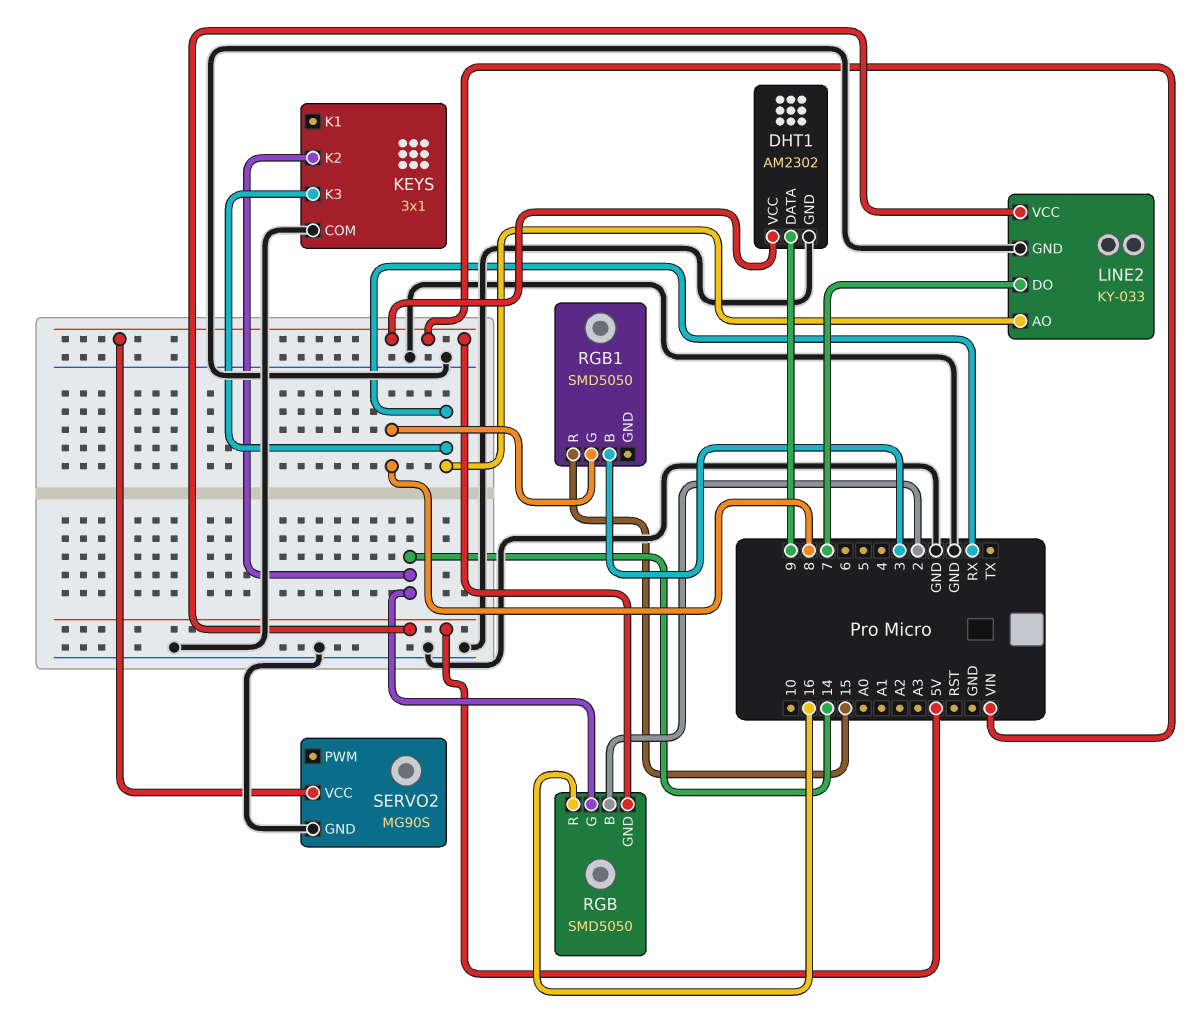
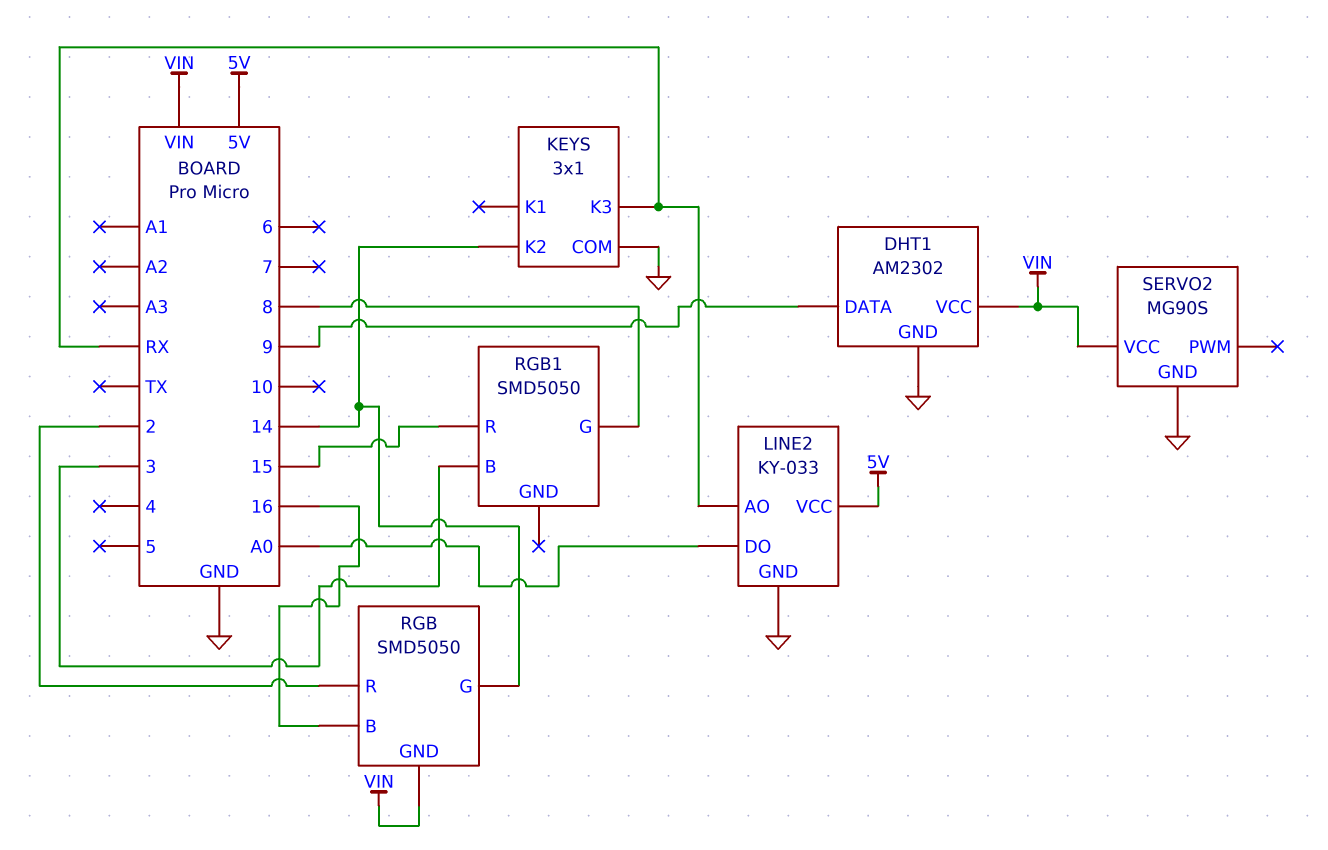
LINE2 pin DO: 7 -> A0
RGB pin B: 2 -> 16
RGB pin R: 16 -> 2

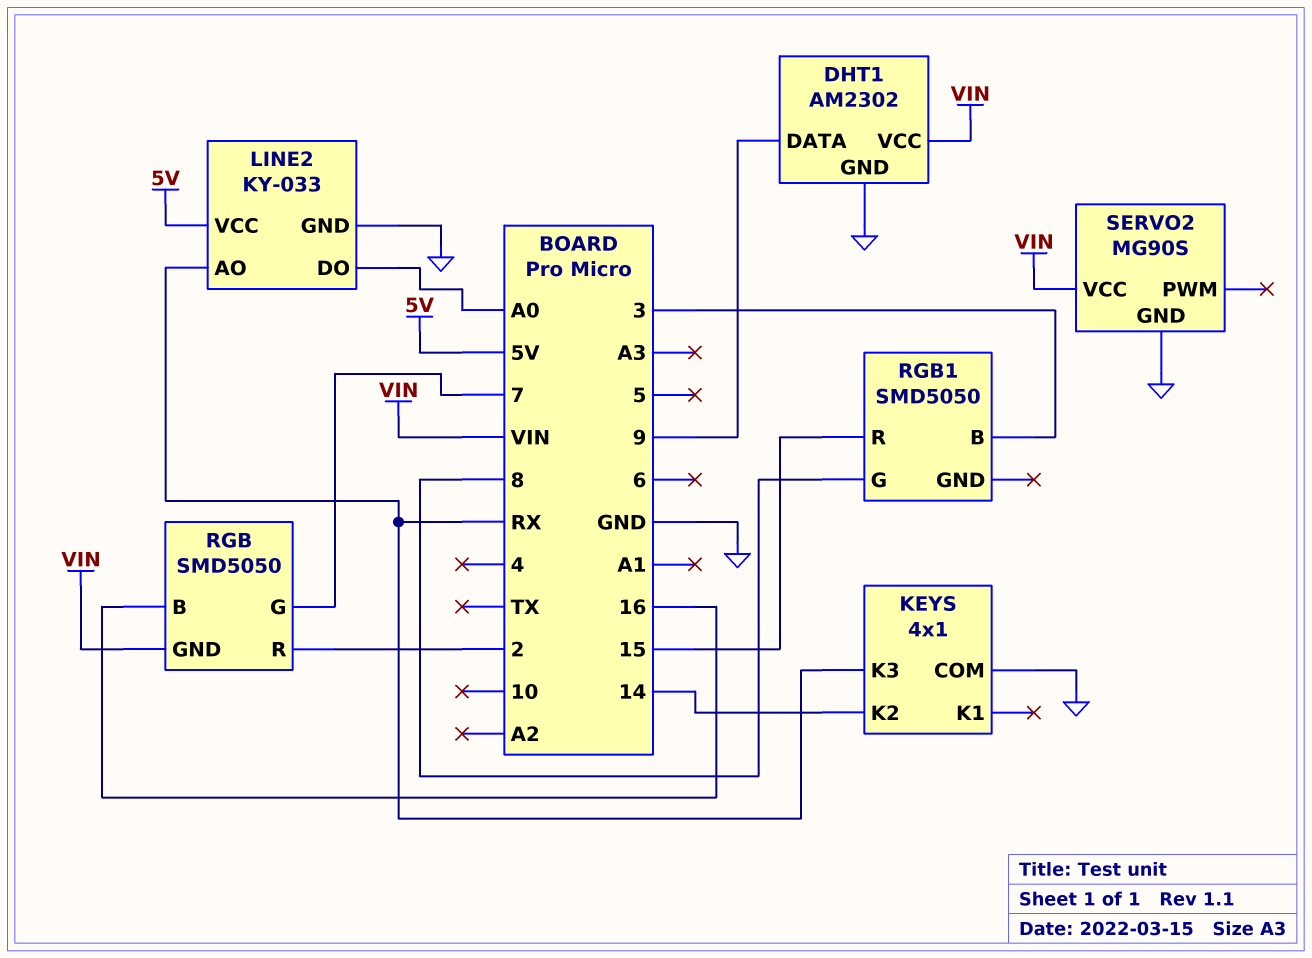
KEYS: 3x1 -> 4x1
RGB pin G: 14 -> 7

